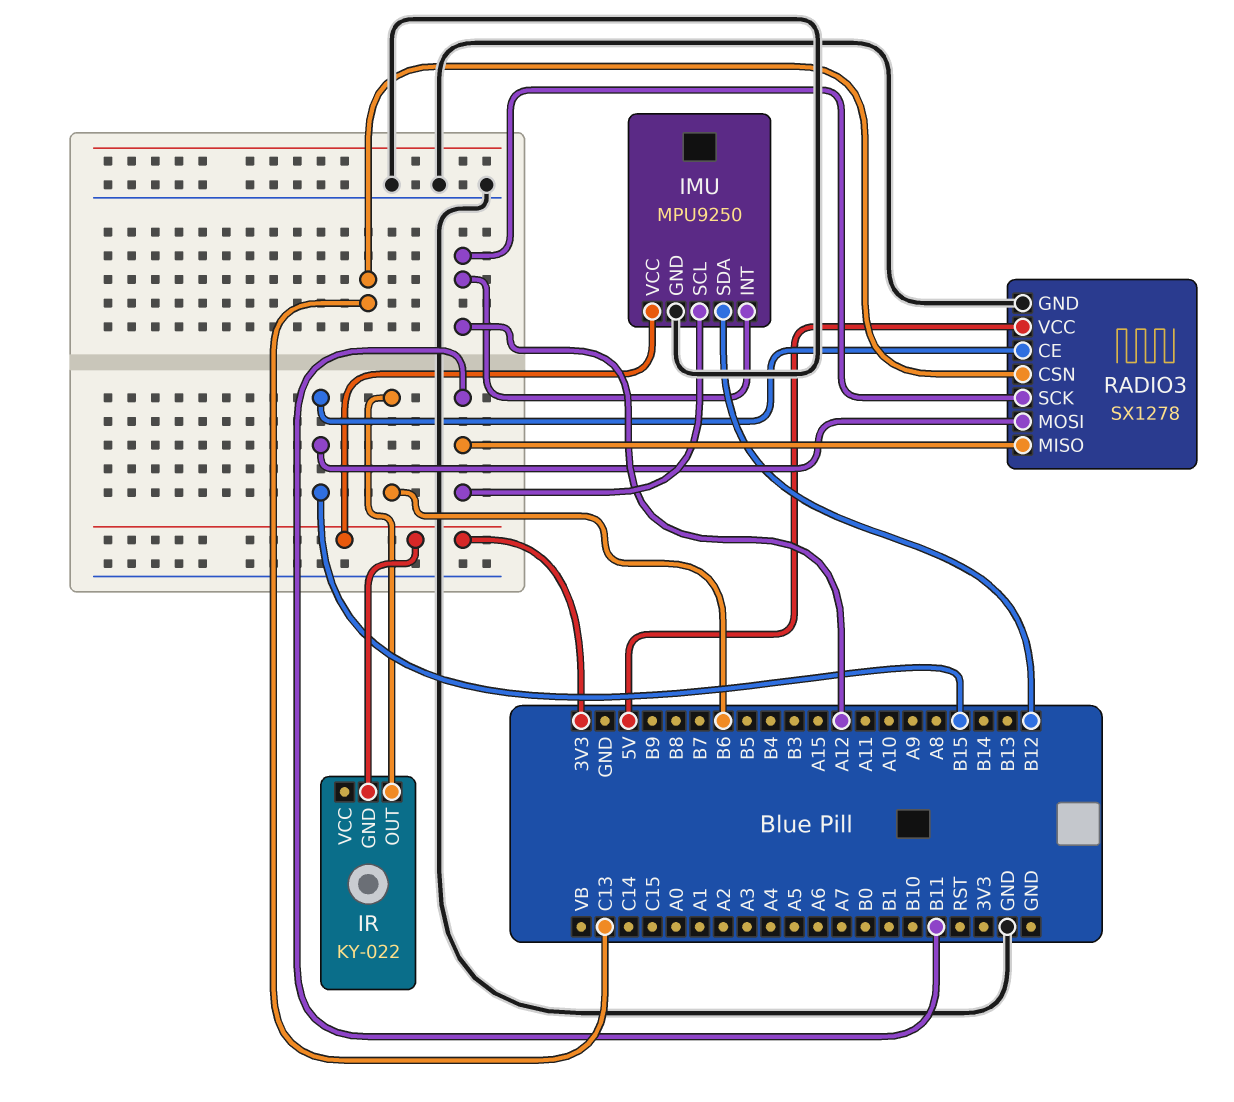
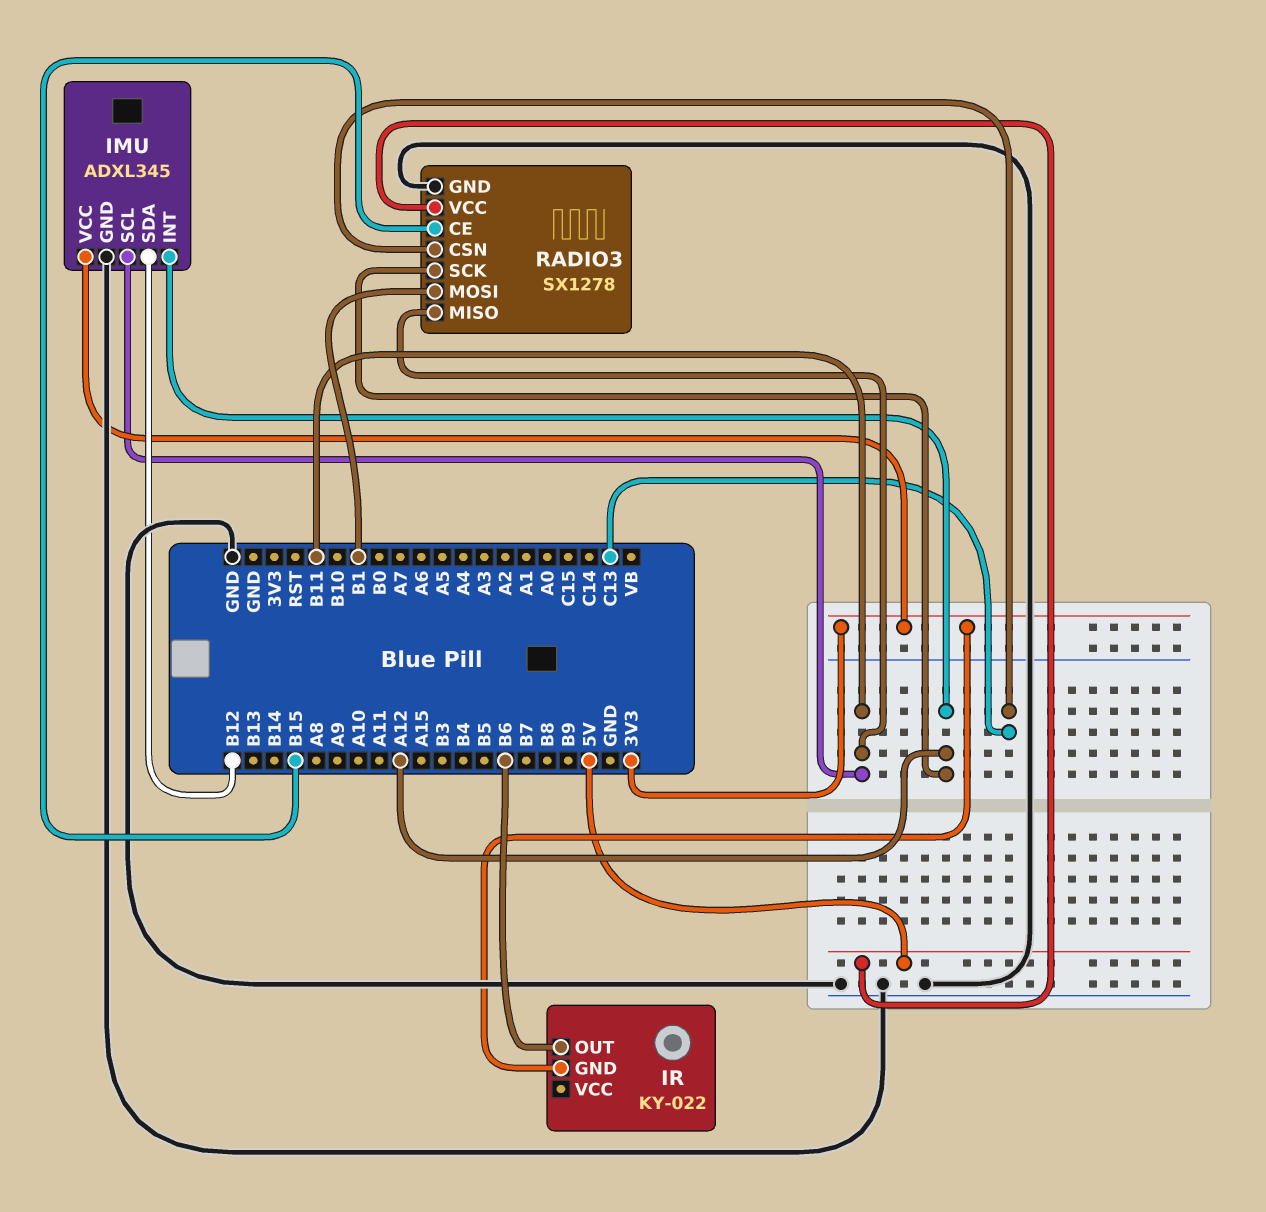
IMU: MPU9250 -> ADXL345
RADIO3 pin MOSI: B15 -> B1

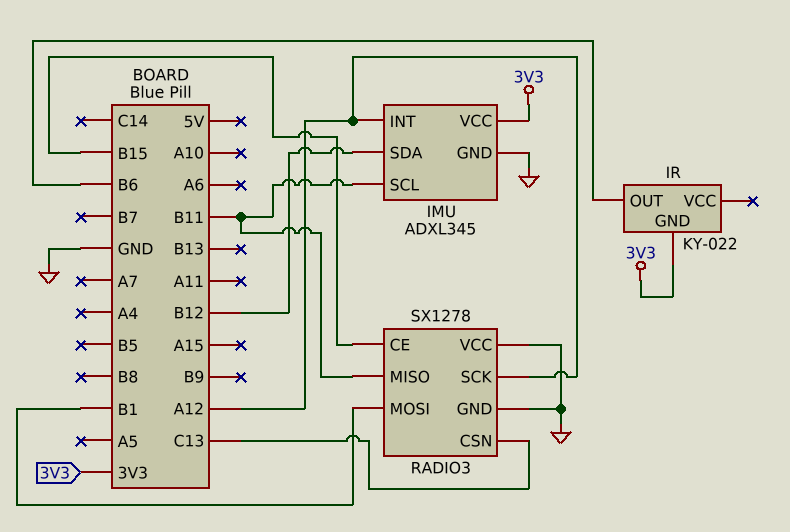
RADIO3 pin VCC: 5V -> GND

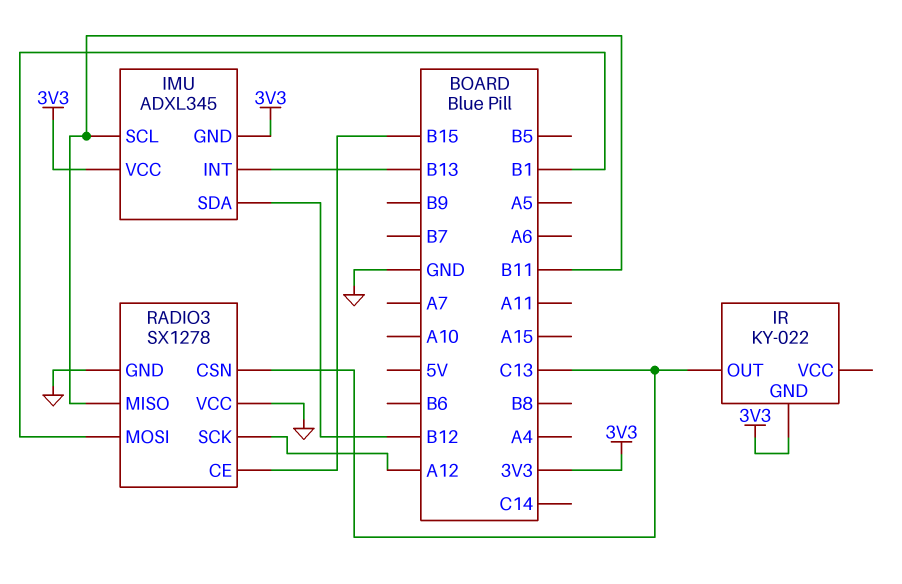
IMU pin GND: GND -> 3V3
IMU pin INT: A12 -> B13
IR pin OUT: B6 -> C13

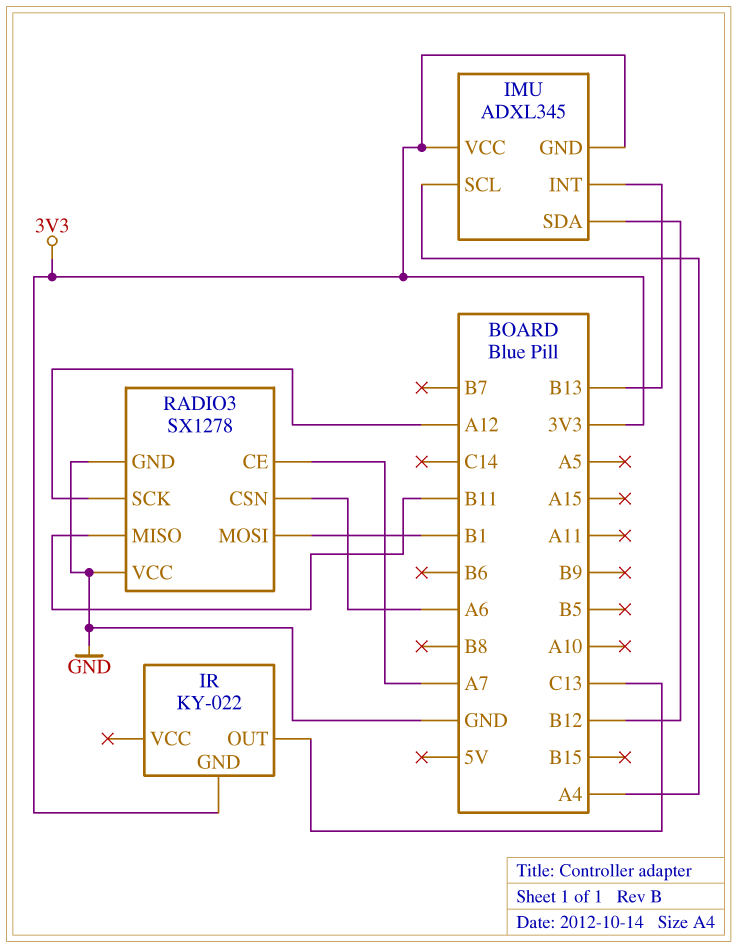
IMU pin SCL: B11 -> A4
RADIO3 pin CE: B15 -> A7
RADIO3 pin CSN: C13 -> A6

